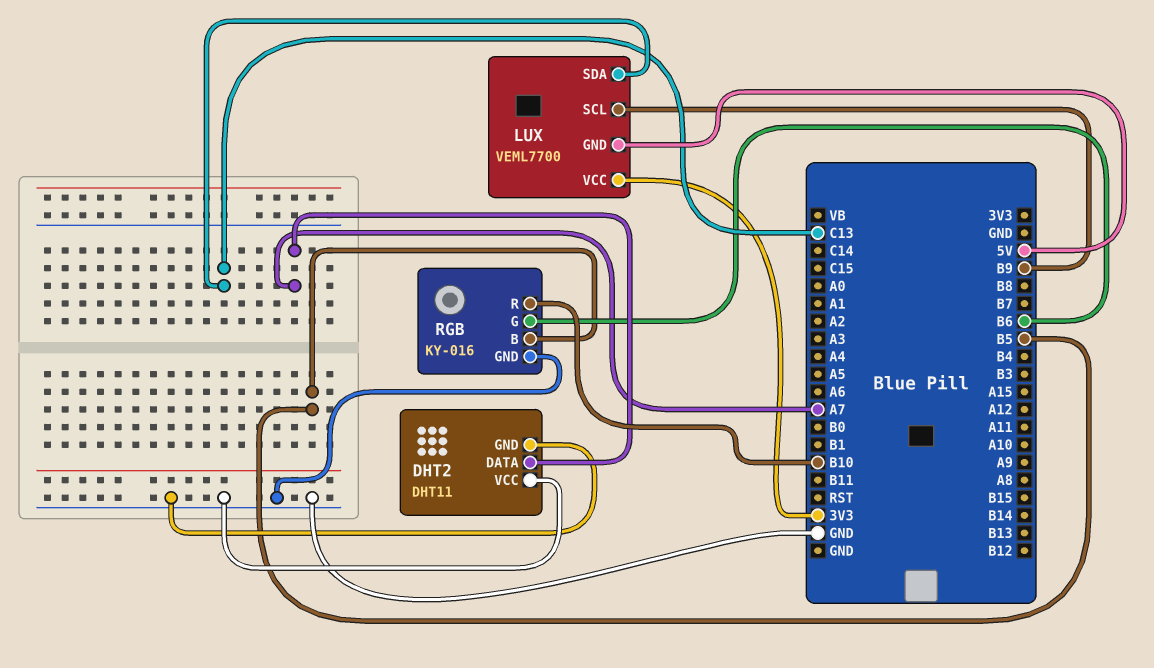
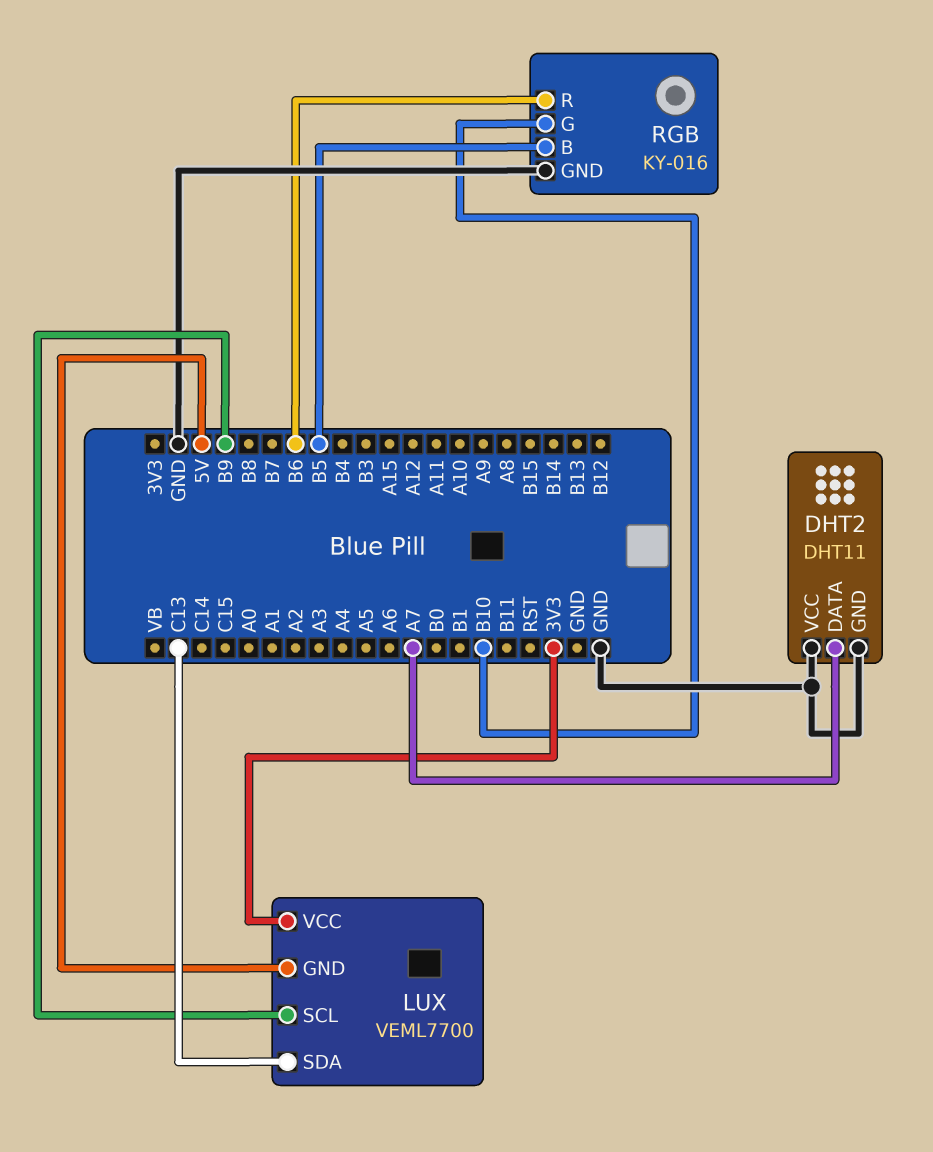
RGB pin G: B6 -> B10
RGB pin R: B10 -> B6

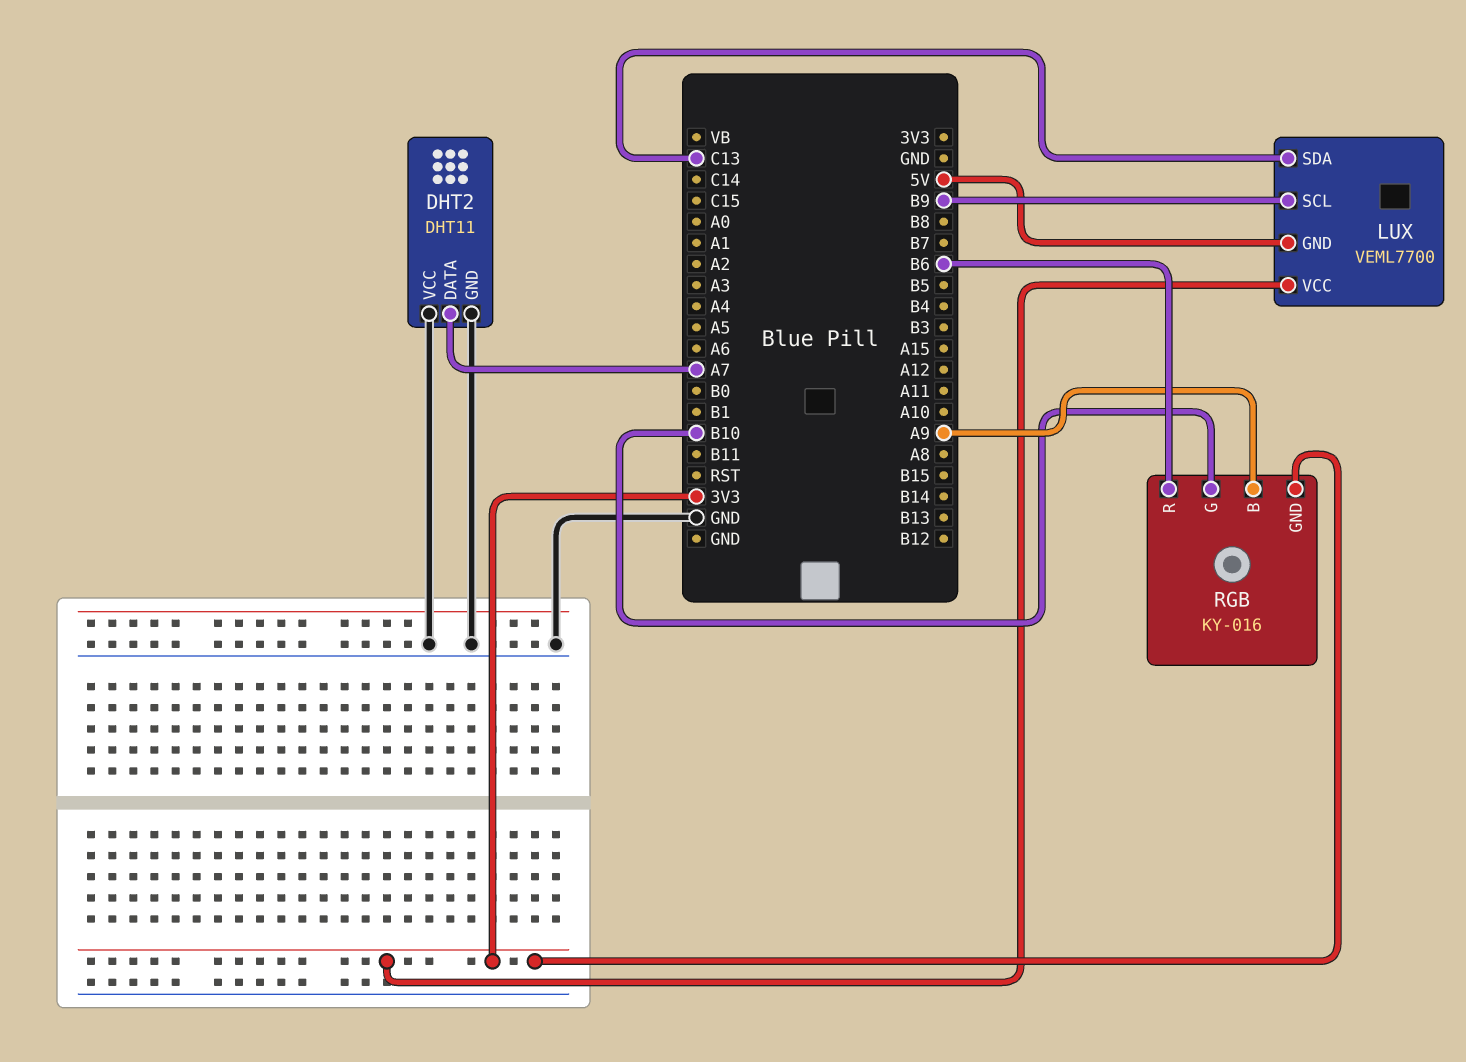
RGB pin B: B5 -> A9
RGB pin GND: GND -> 3V3

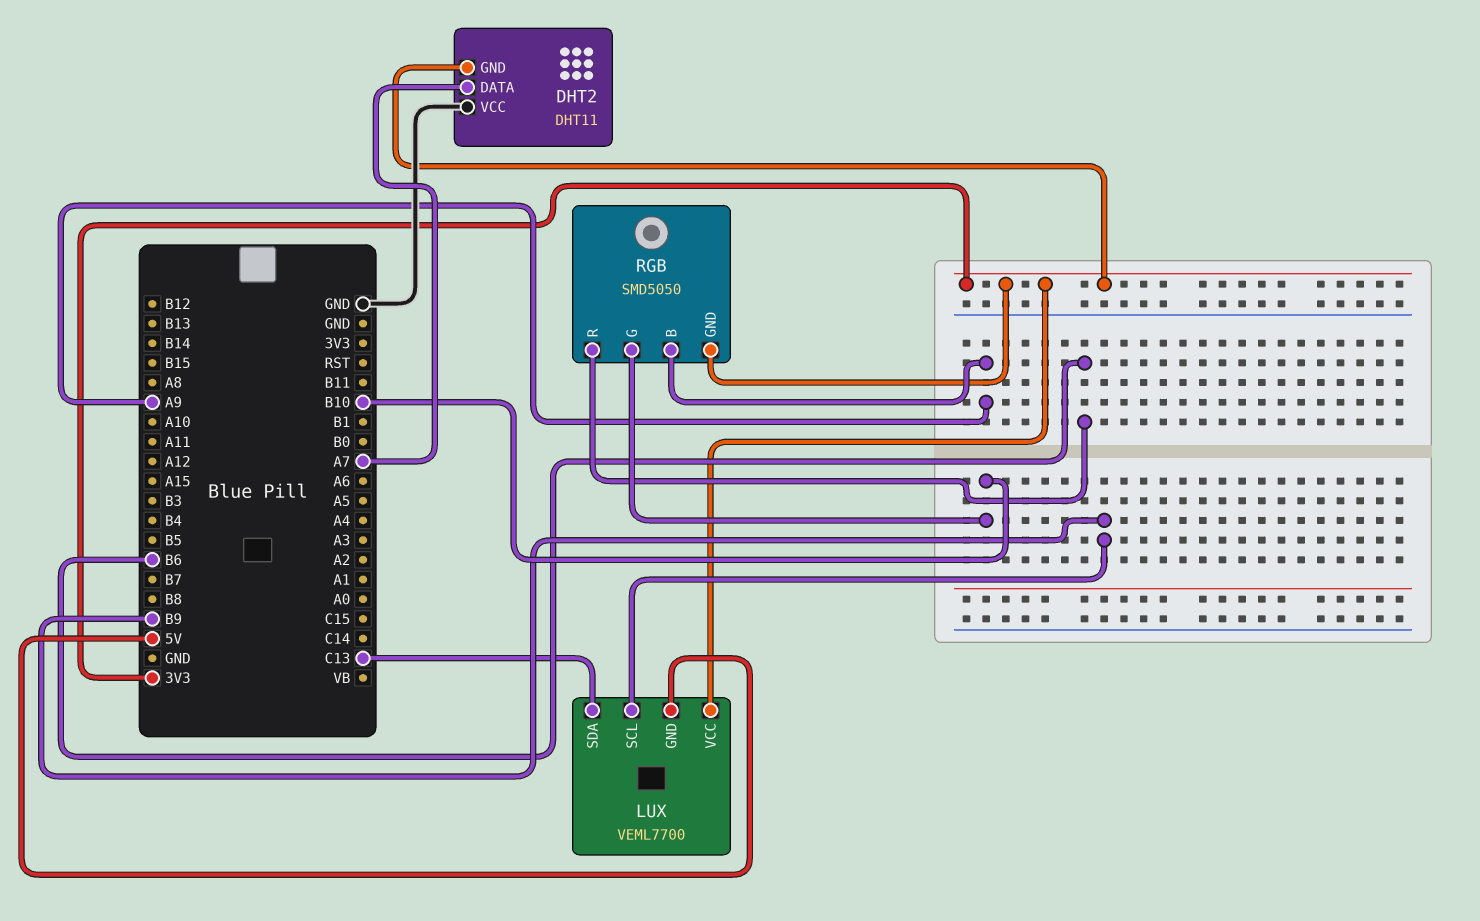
DHT2 pin GND: GND -> 3V3
RGB: KY-016 -> SMD5050

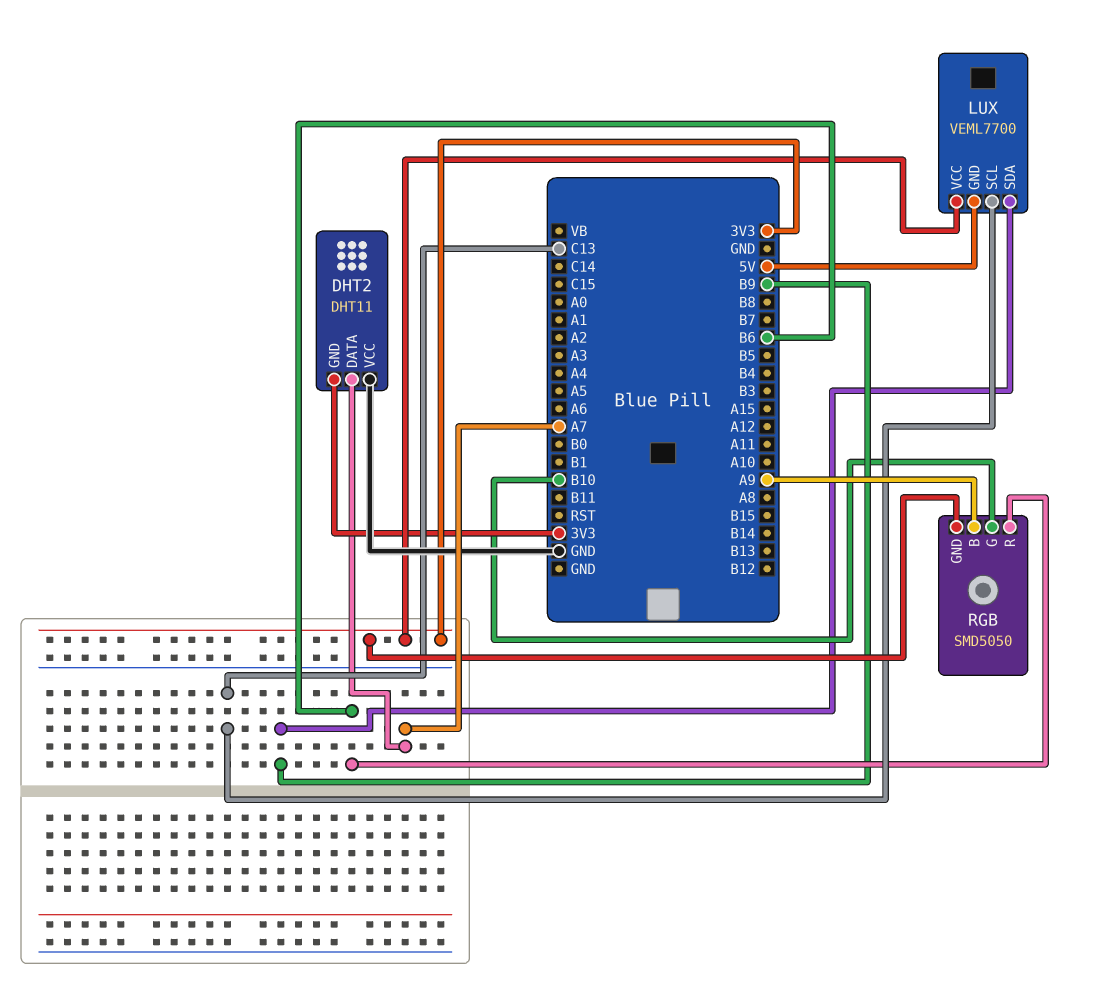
LUX pin SCL: B9 -> C13
LUX pin SDA: C13 -> B9

